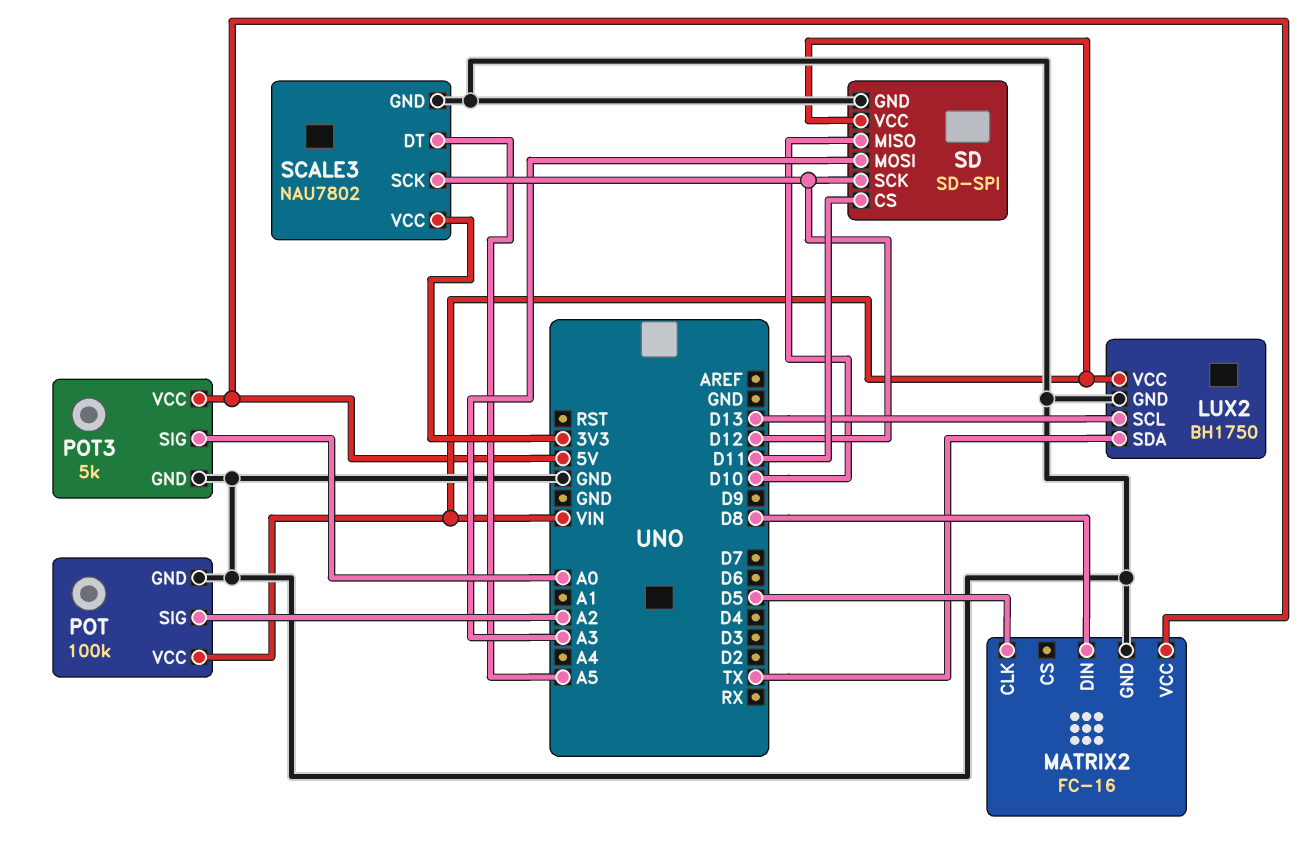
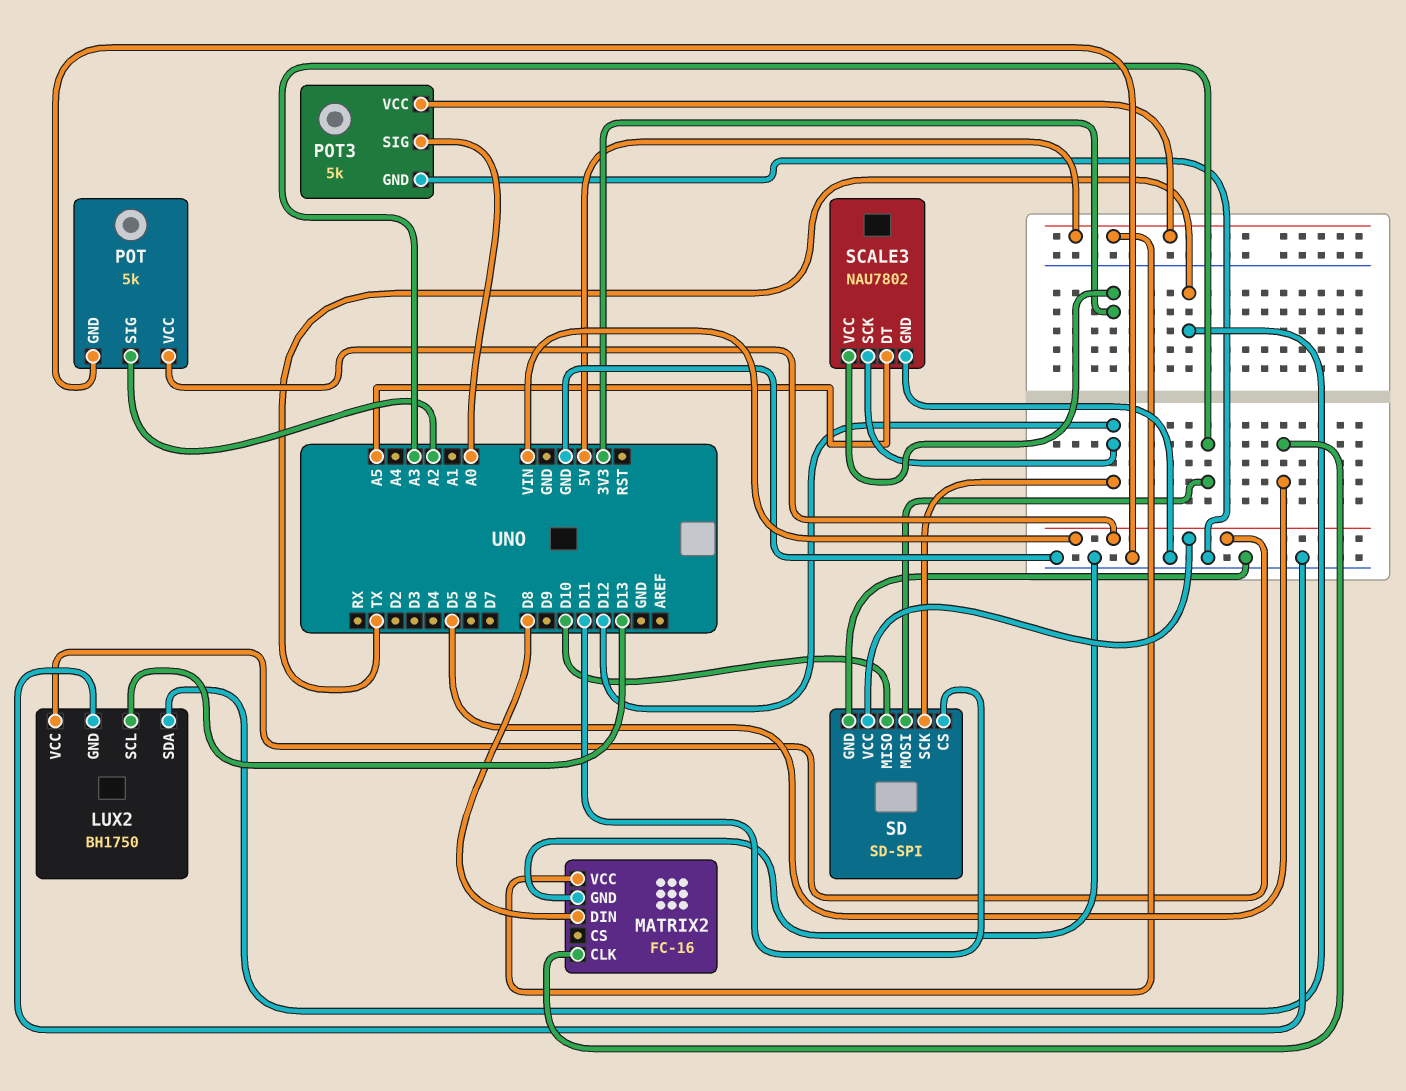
POT: 100k -> 5k

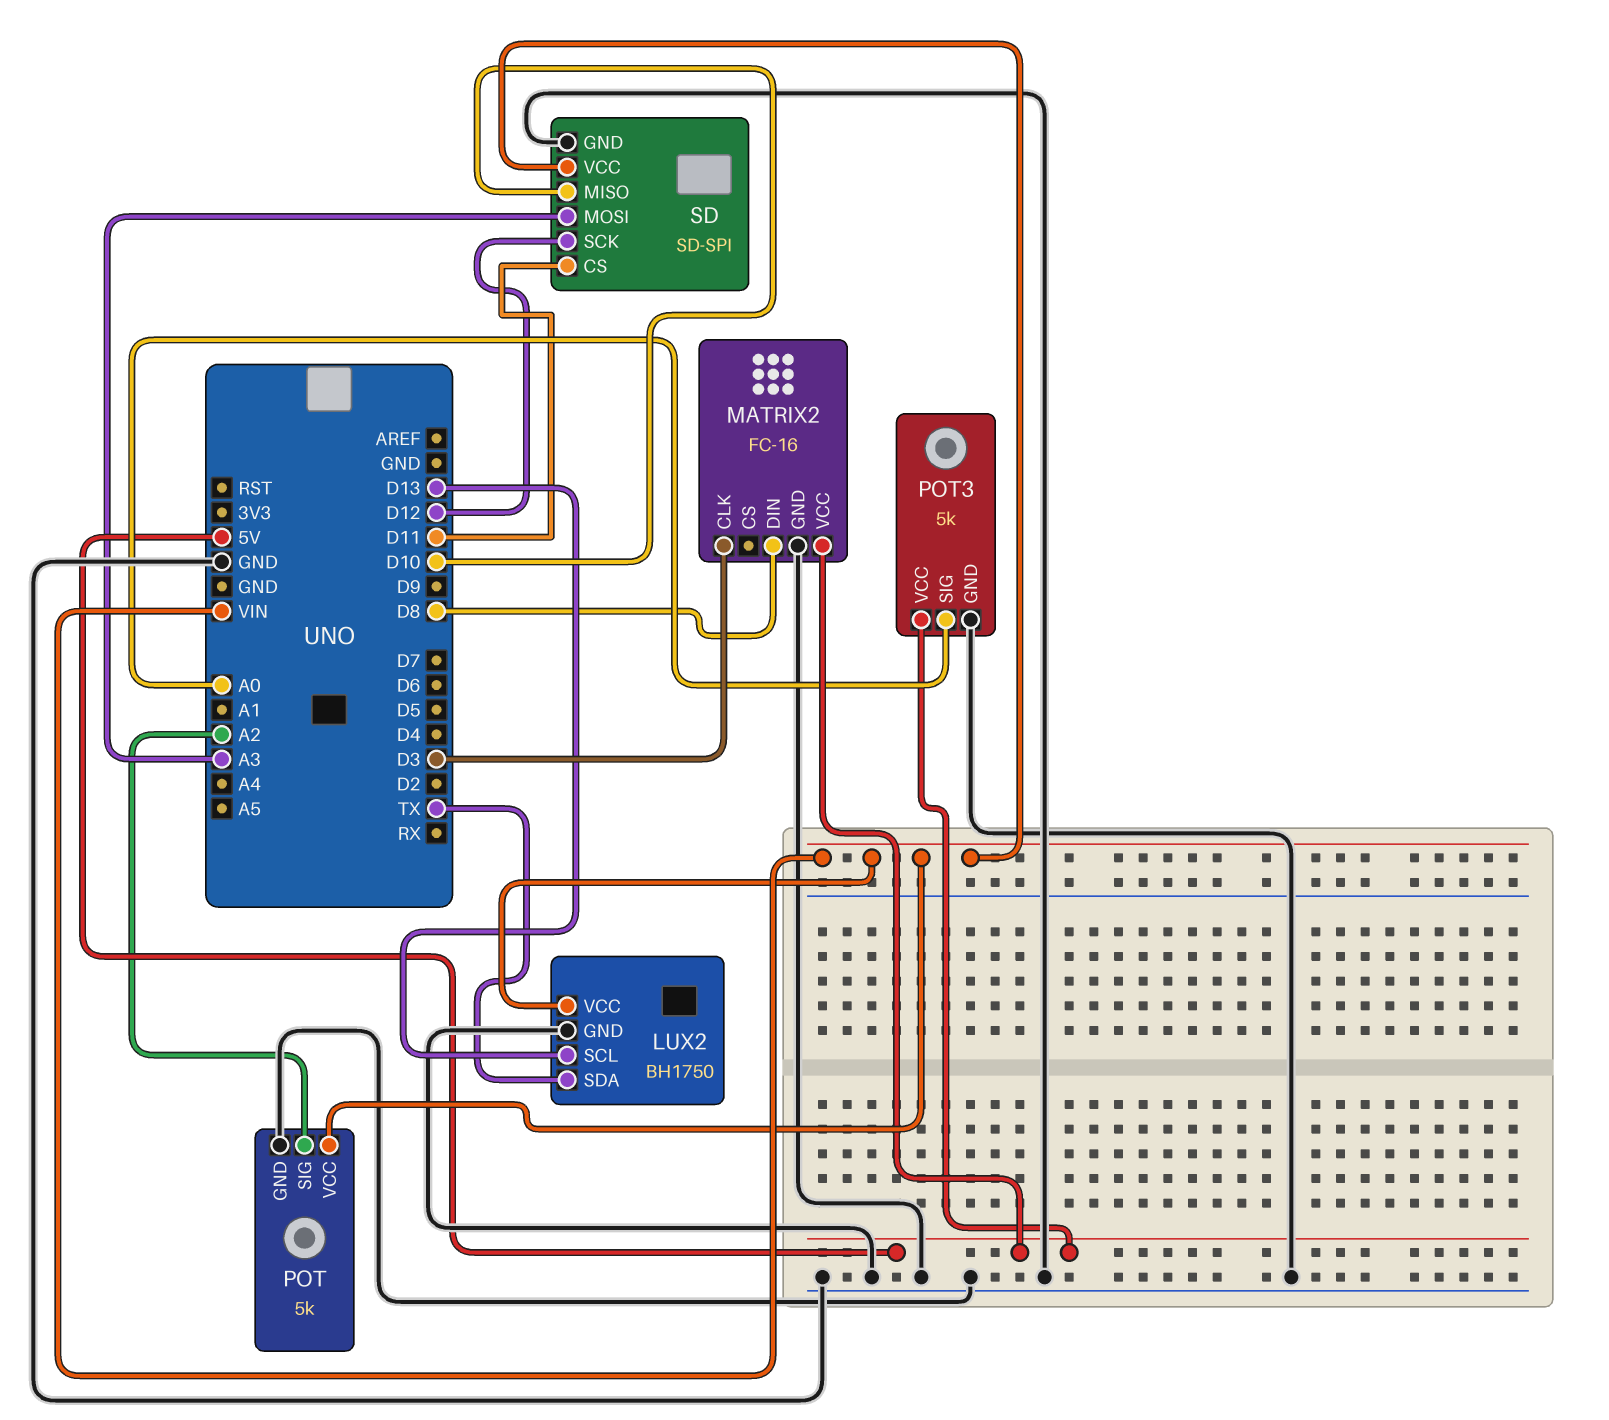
MATRIX2 pin CLK: D5 -> D3
SCALE3: NAU7802 -> none
SCALE3 pin DT: A5 -> none
SCALE3 pin GND: GND -> none
SCALE3 pin SCK: D12 -> none
SCALE3 pin VCC: 3V3 -> none

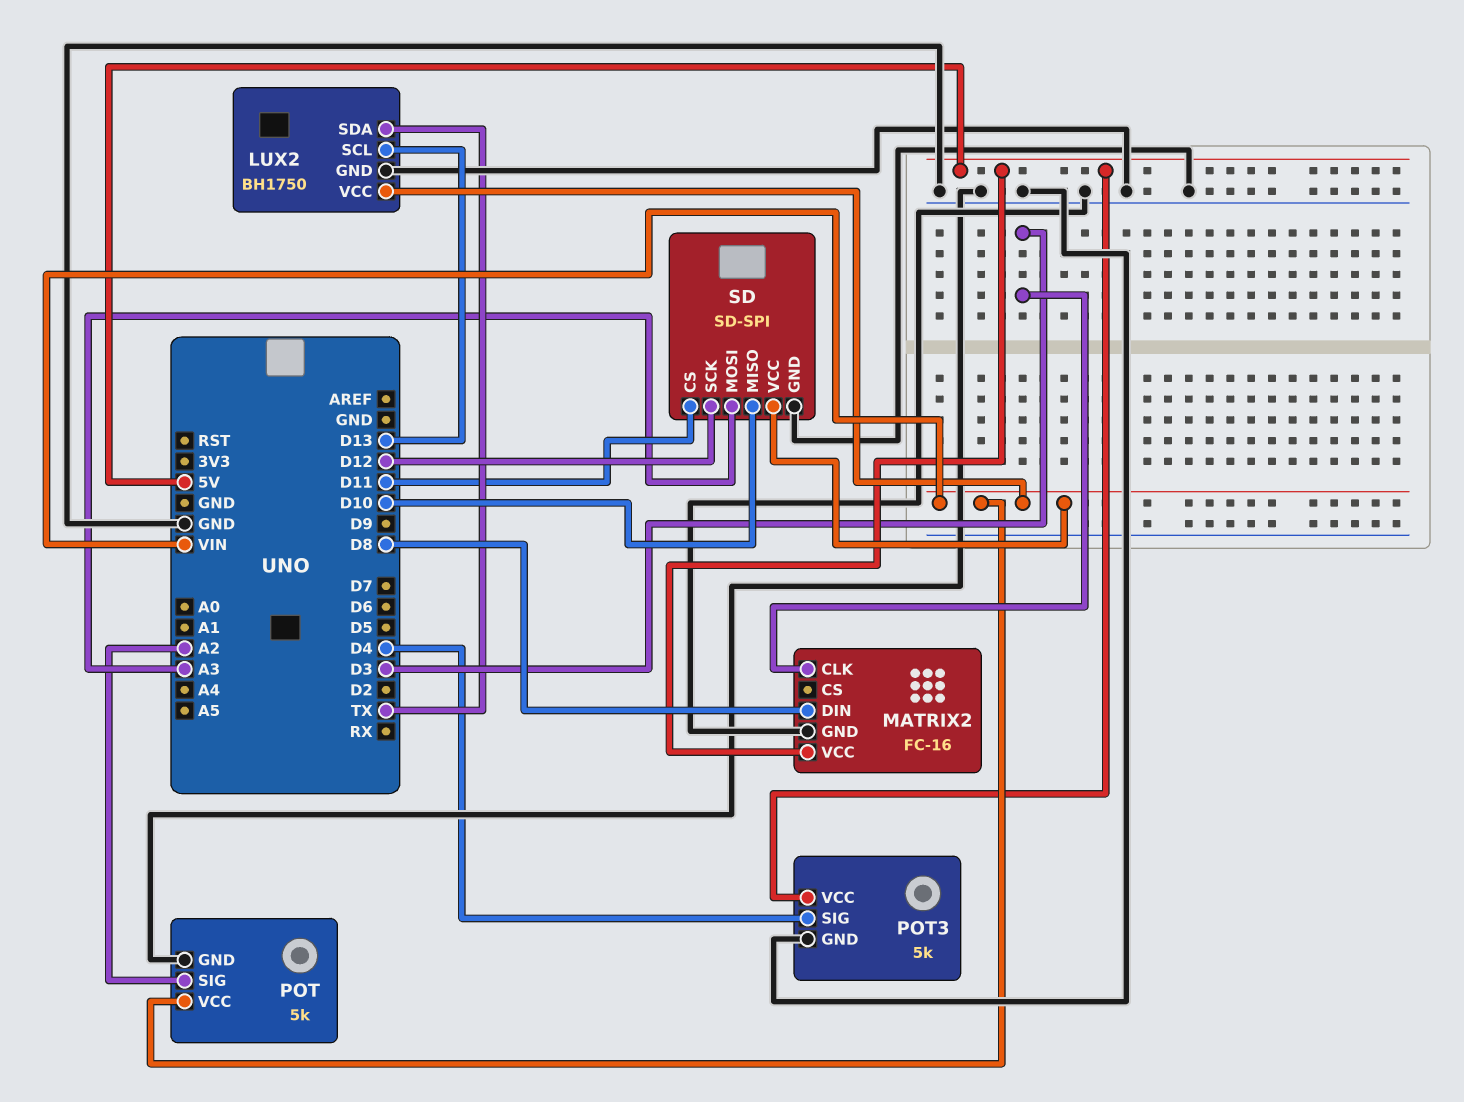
POT3 pin SIG: A0 -> D4

